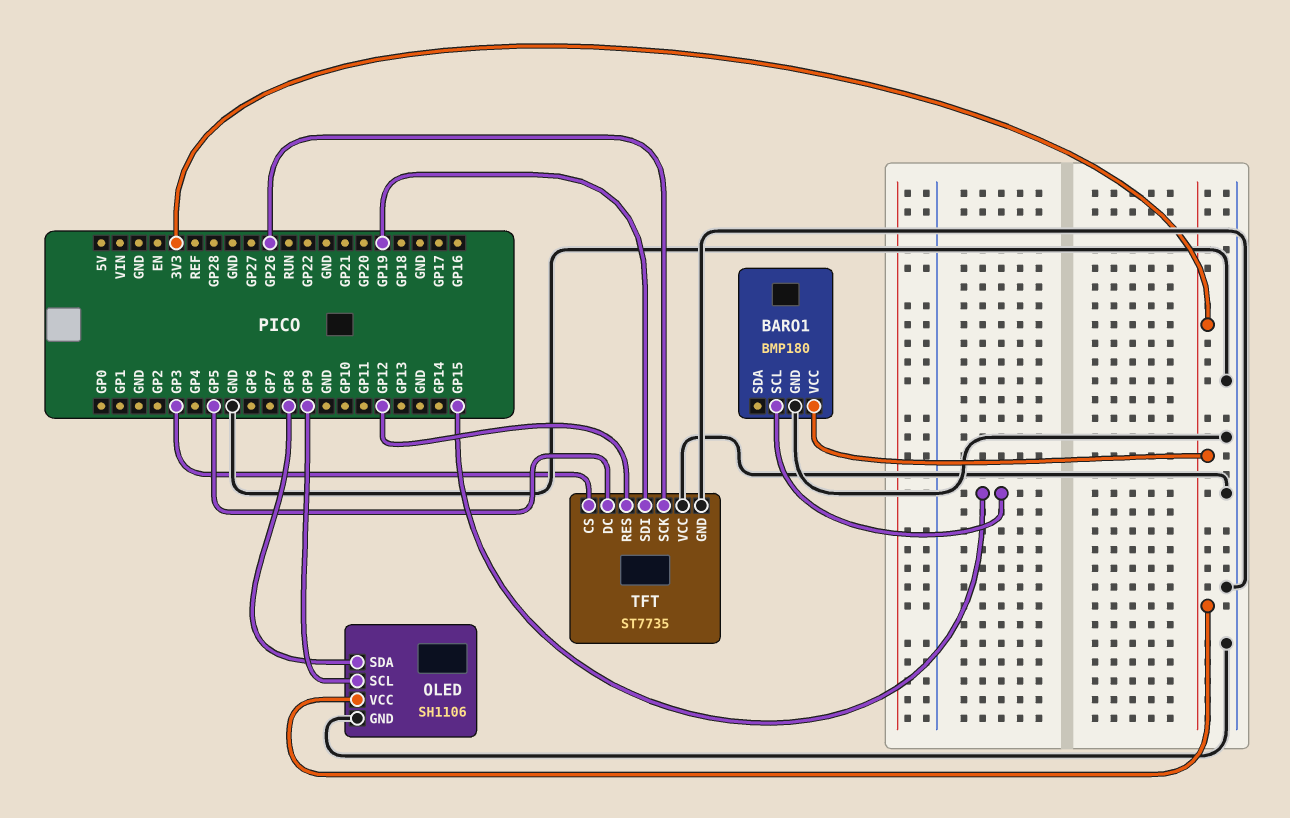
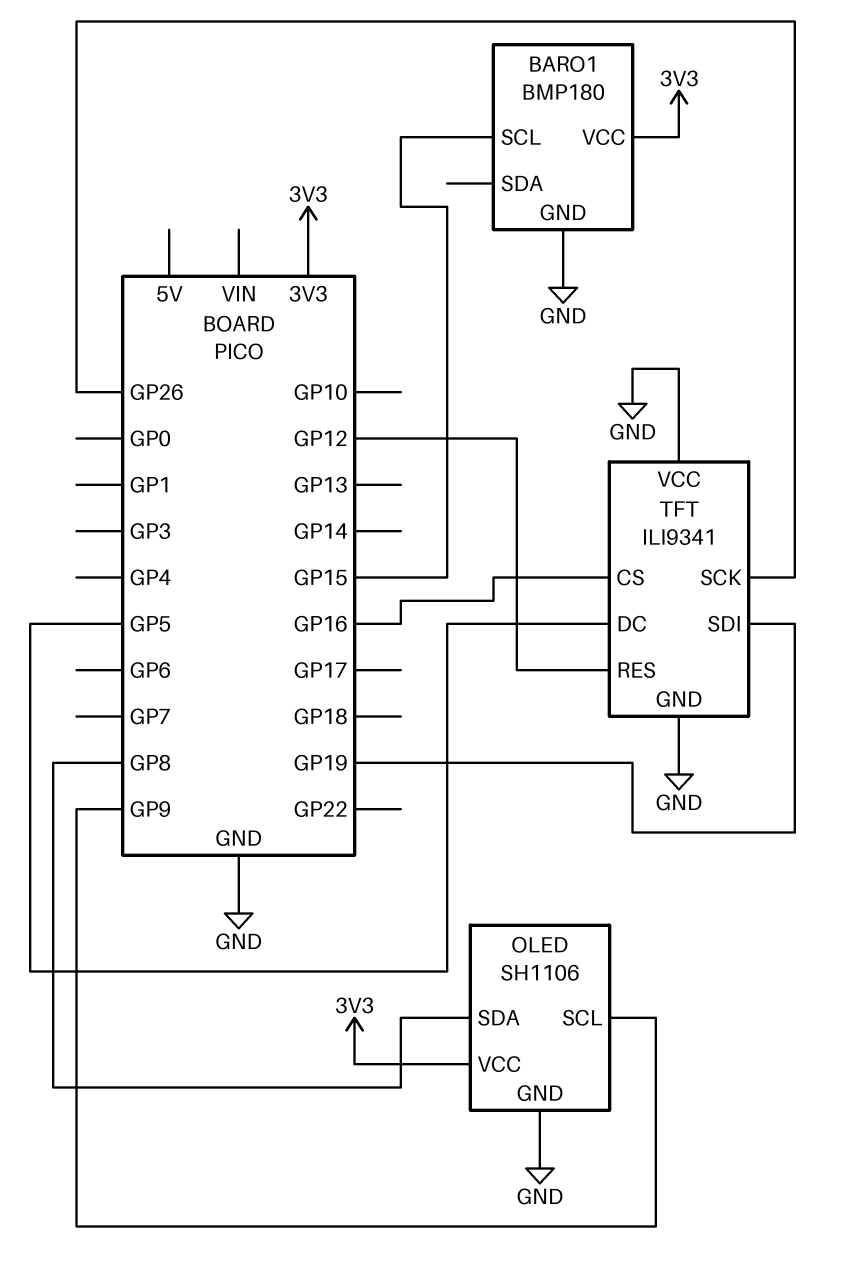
TFT: ST7735 -> ILI9341
TFT pin CS: GP3 -> GP16

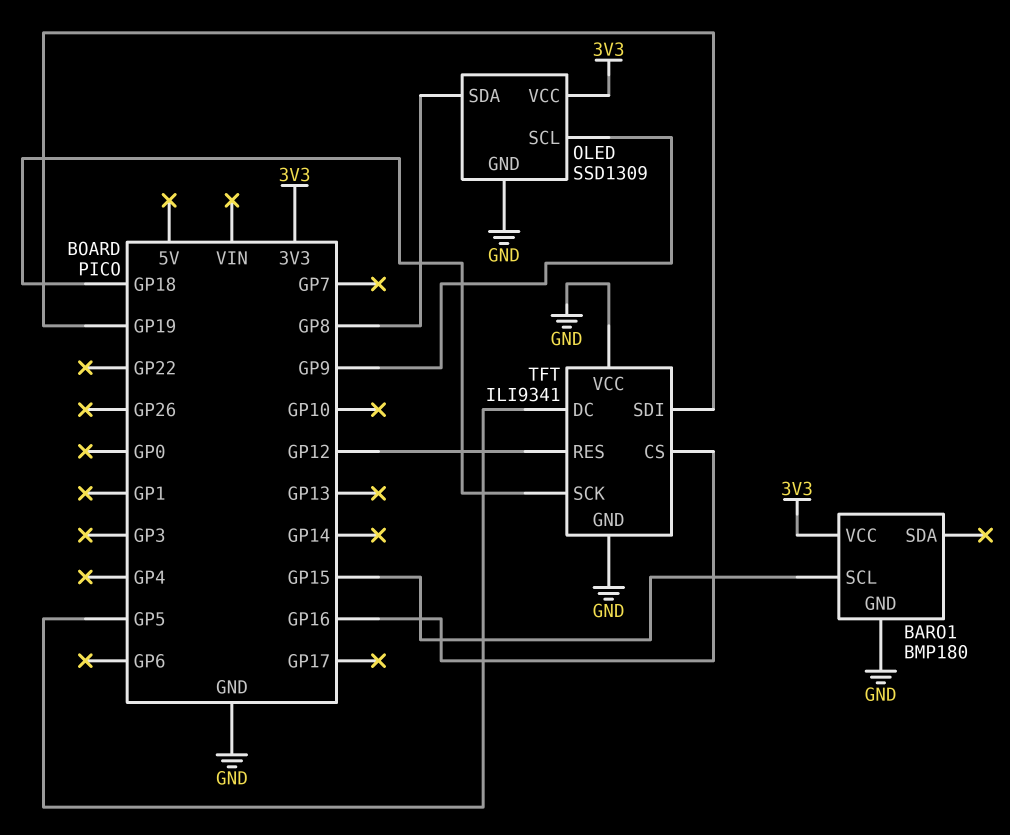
OLED: SH1106 -> SSD1309
TFT pin SCK: GP26 -> GP18

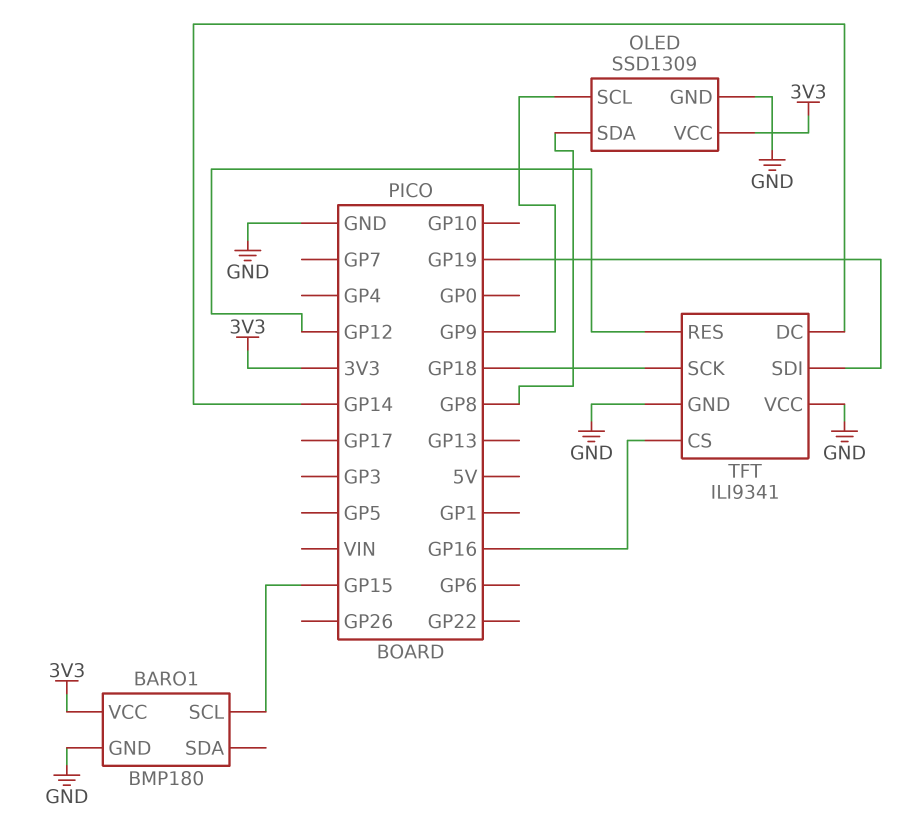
TFT pin DC: GP5 -> GP14

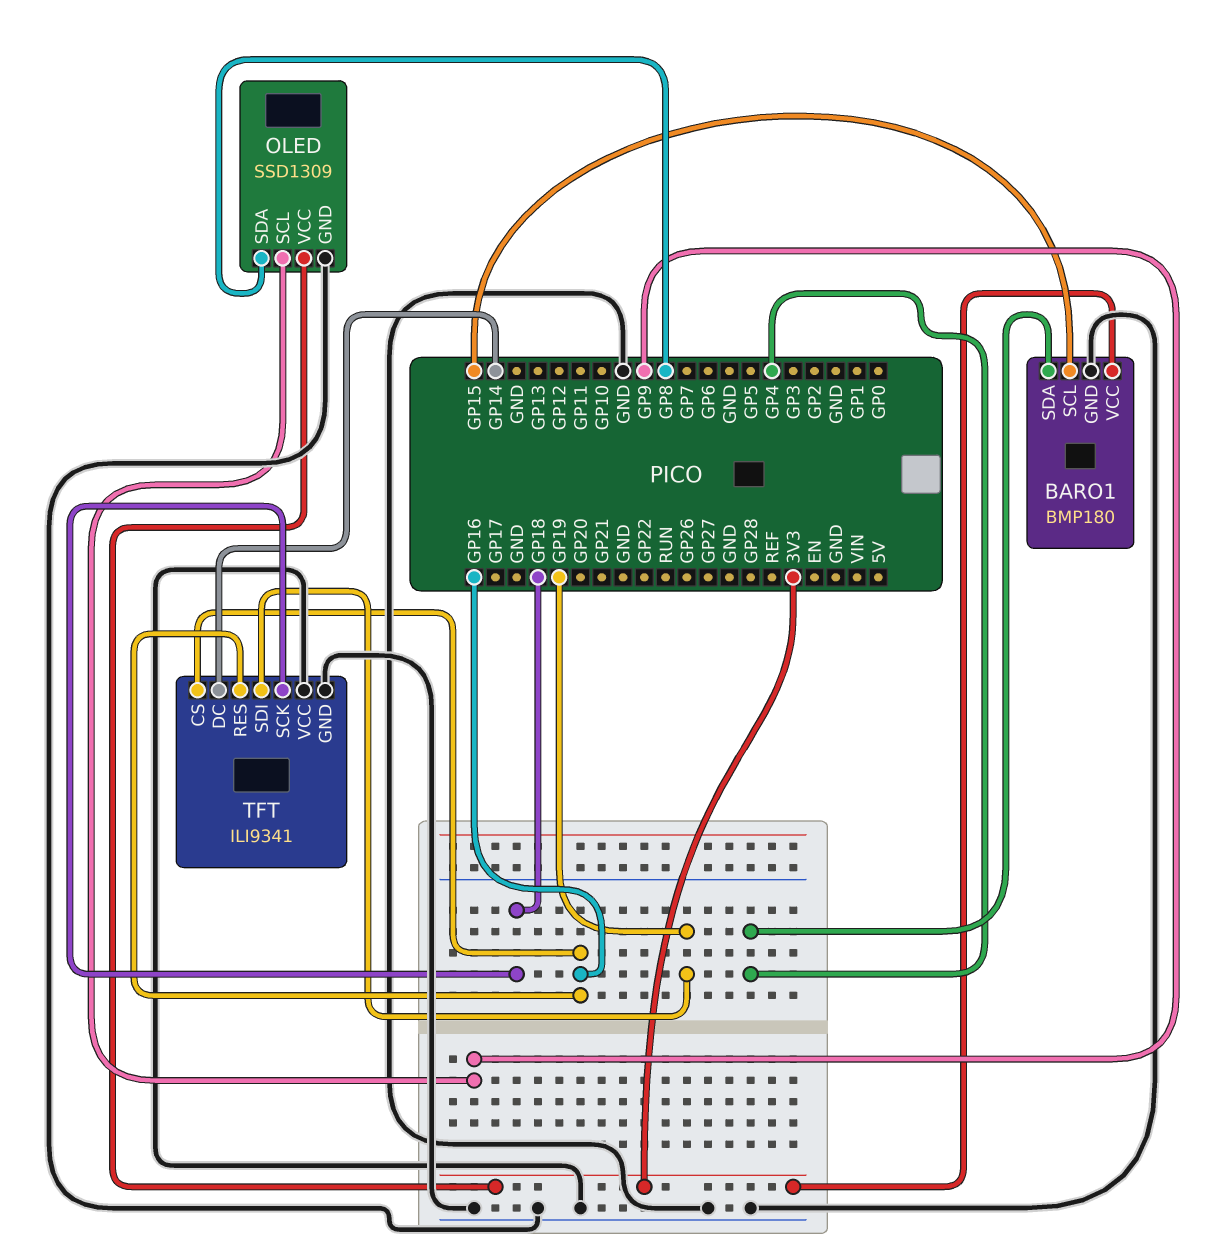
BARO1 pin SDA: none -> GP4
TFT pin RES: GP12 -> GP16

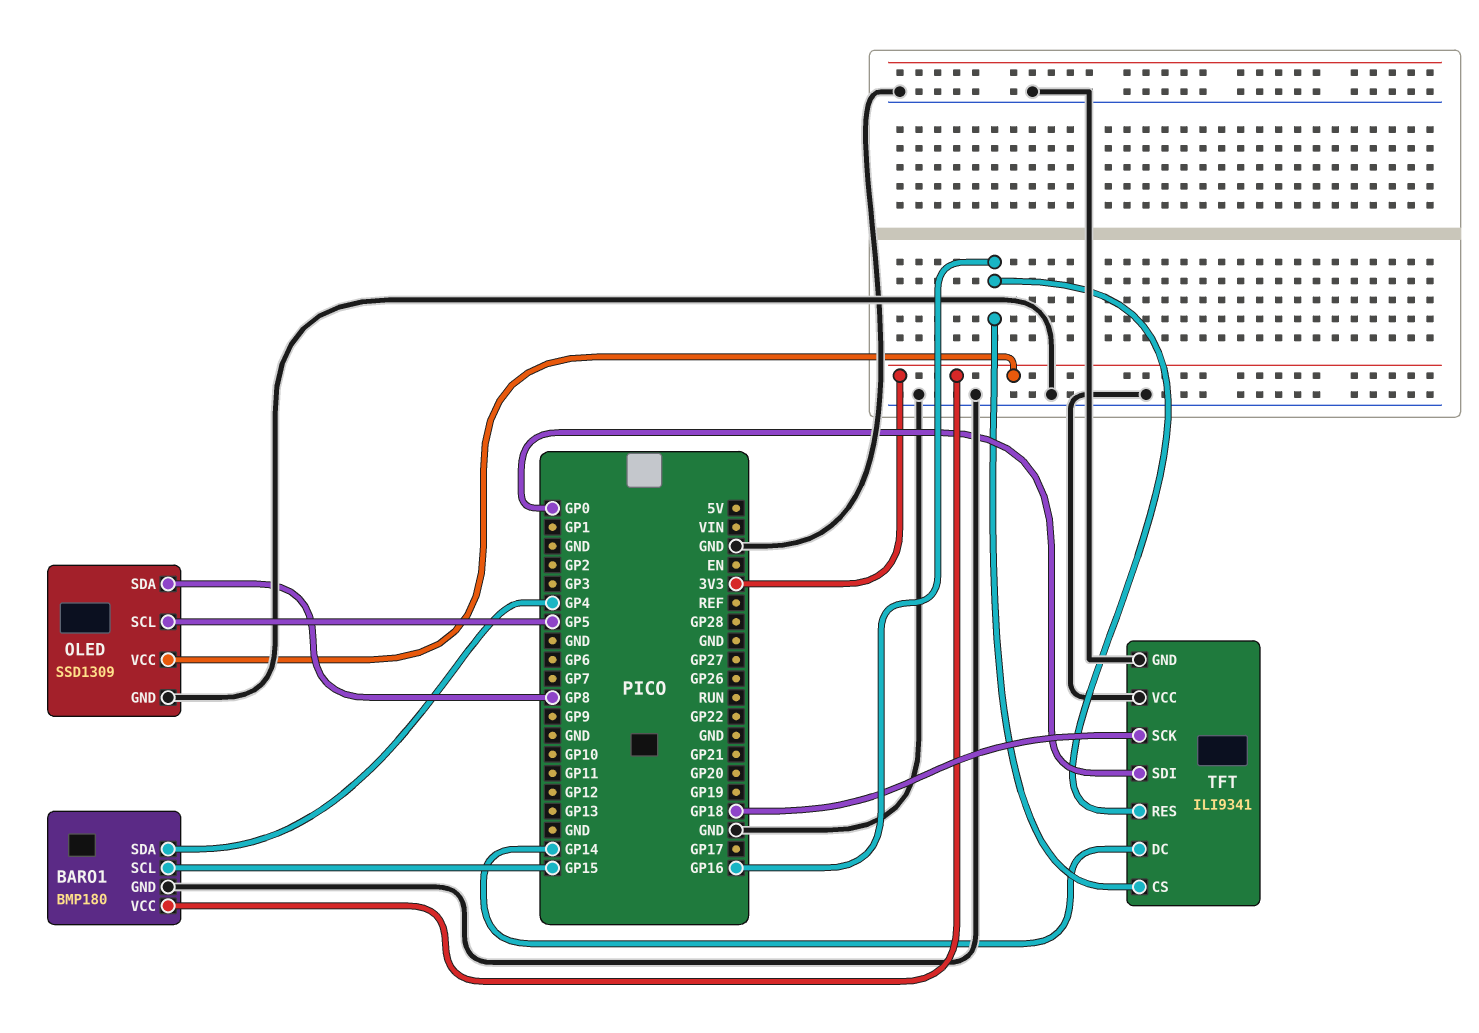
OLED pin SCL: GP9 -> GP5
TFT pin SDI: GP19 -> GP0

